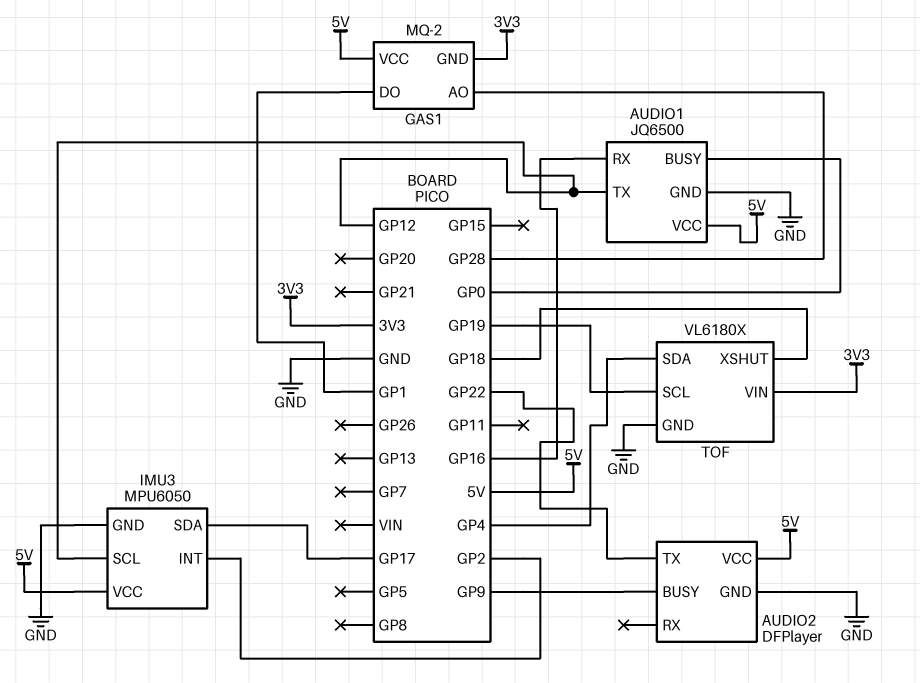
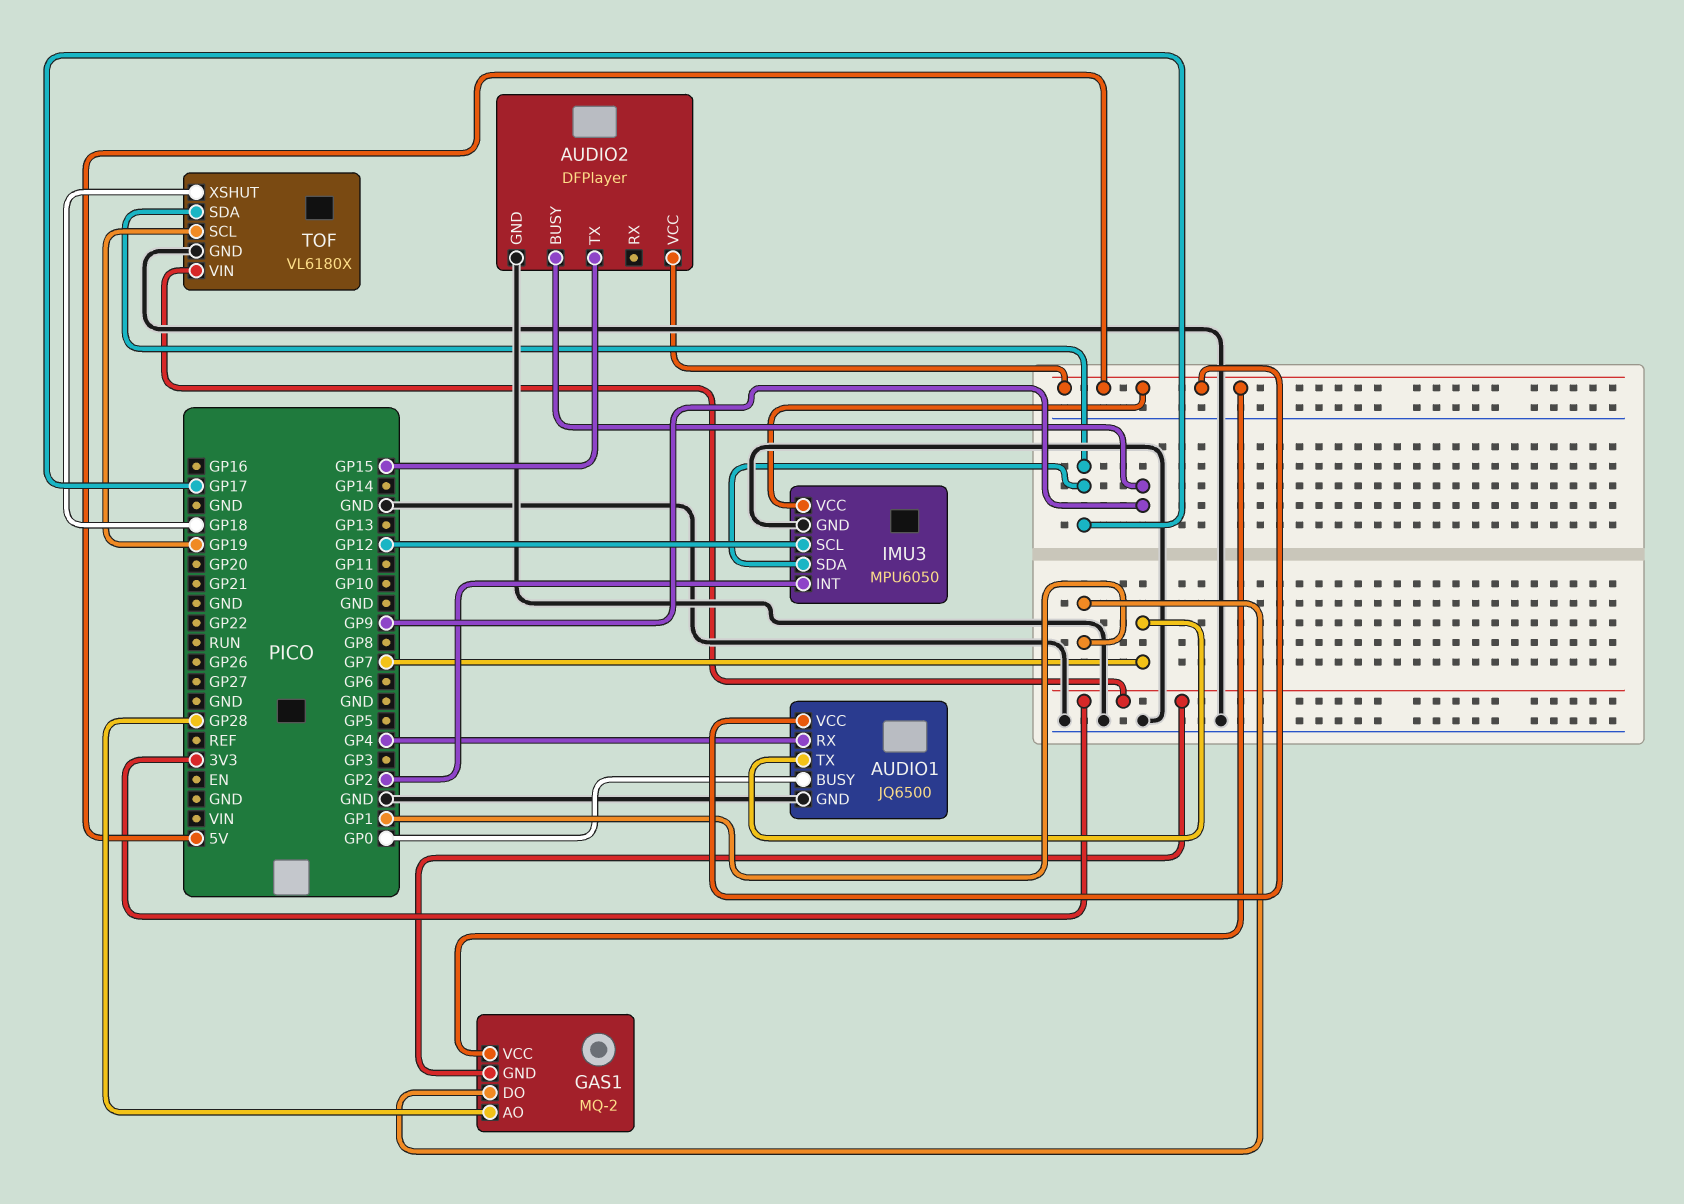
AUDIO1 pin RX: GP16 -> GP4
AUDIO1 pin TX: GP12 -> GP7
AUDIO2 pin TX: GP22 -> GP15
TOF pin SDA: GP4 -> GP17

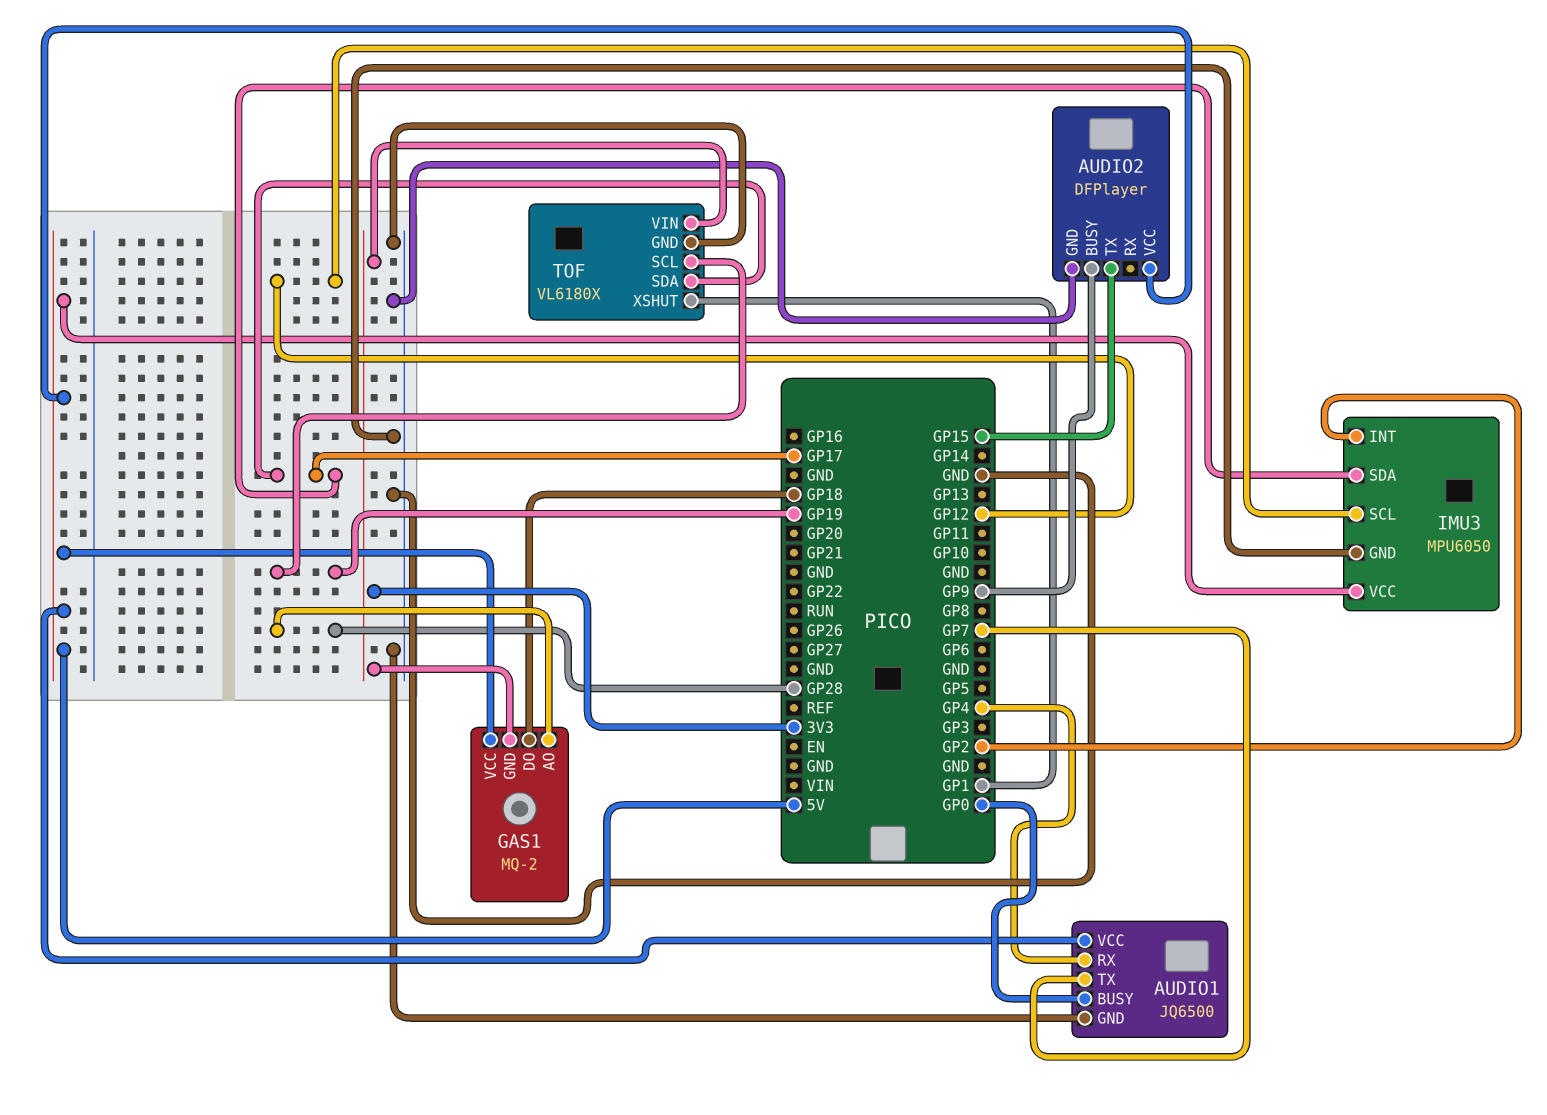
GAS1 pin DO: GP1 -> GP18
TOF pin XSHUT: GP18 -> GP1

